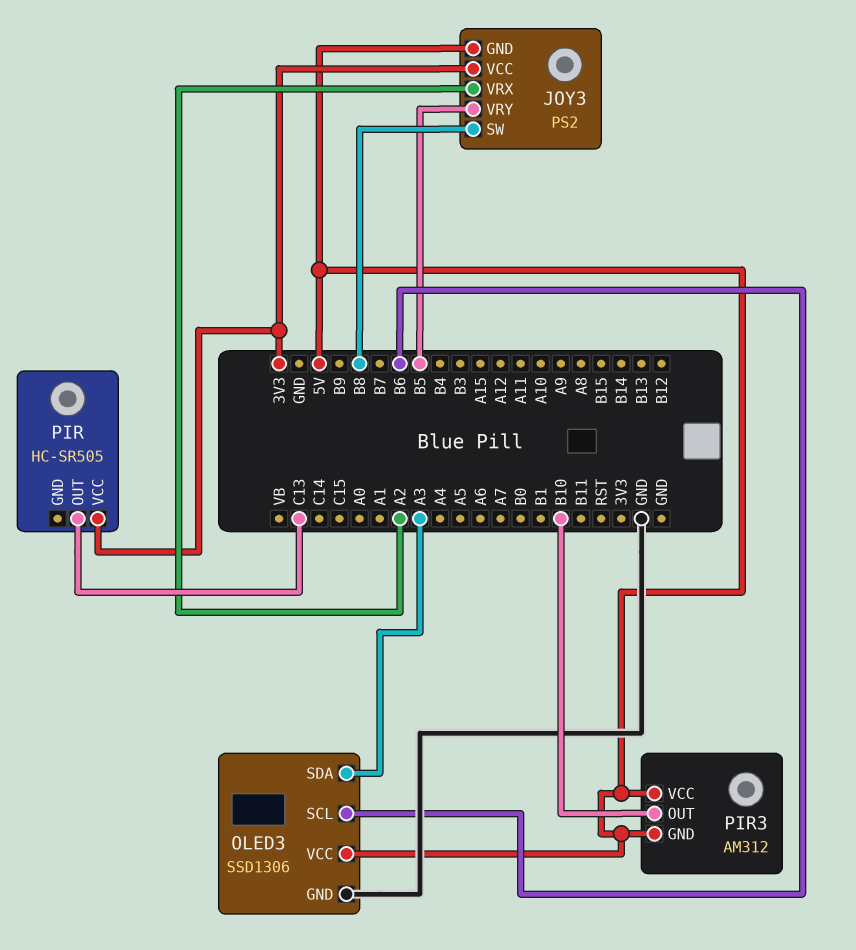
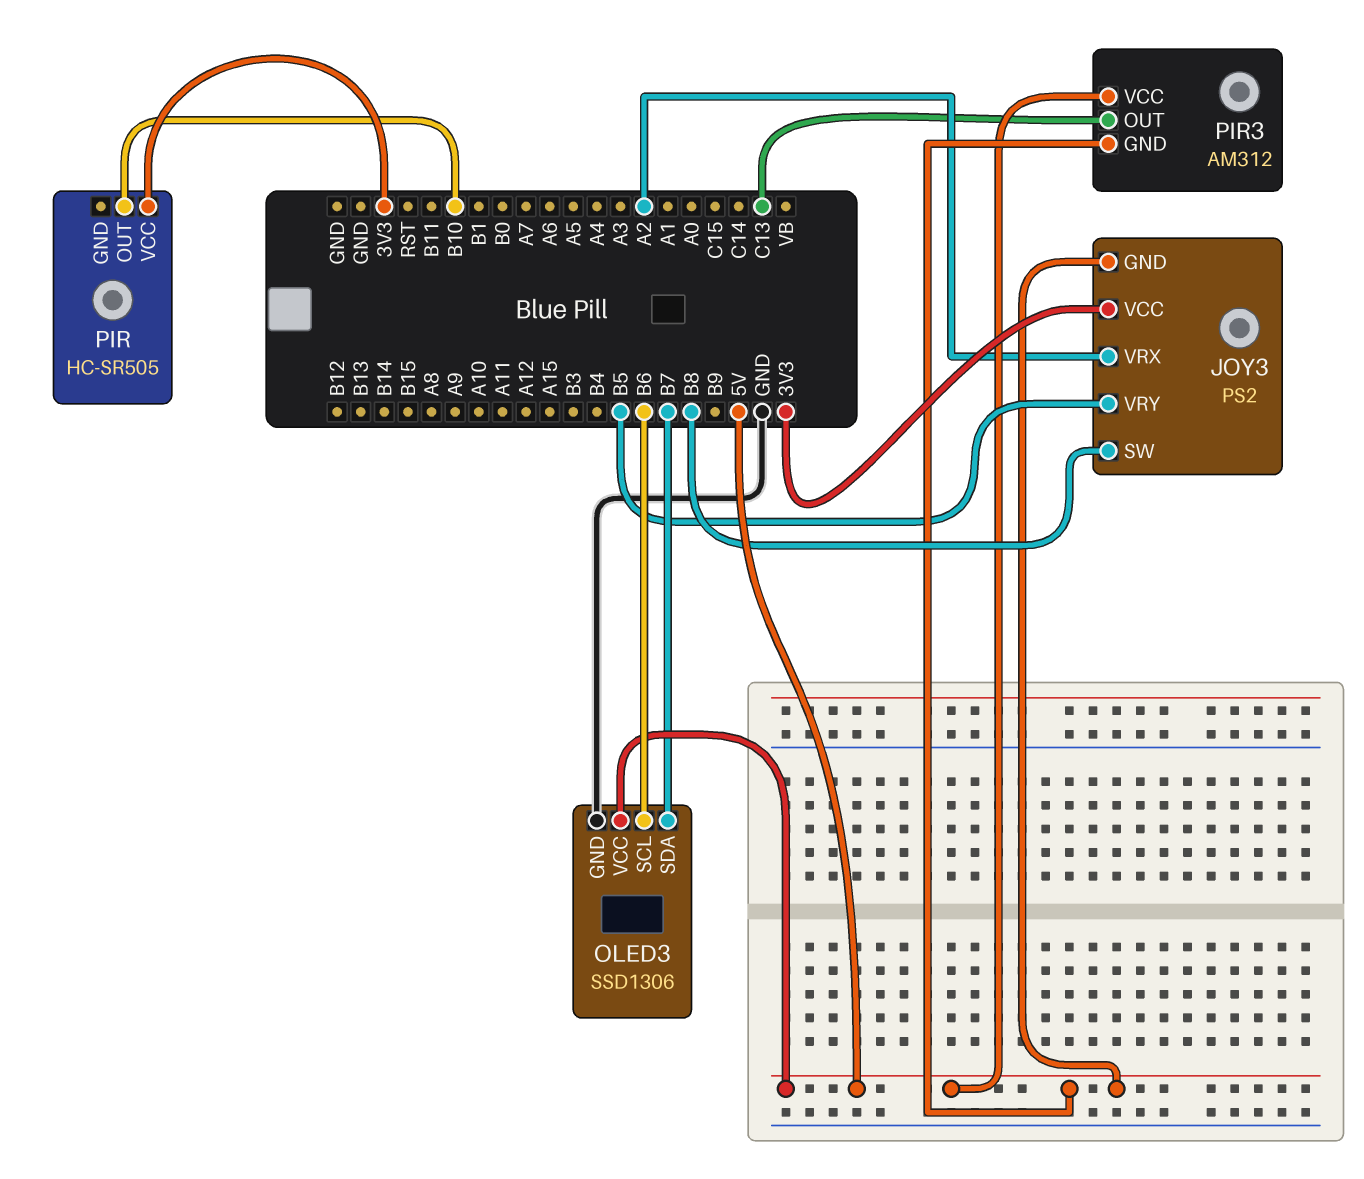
OLED3 pin SDA: A3 -> B7
PIR pin OUT: C13 -> B10
PIR3 pin OUT: B10 -> C13

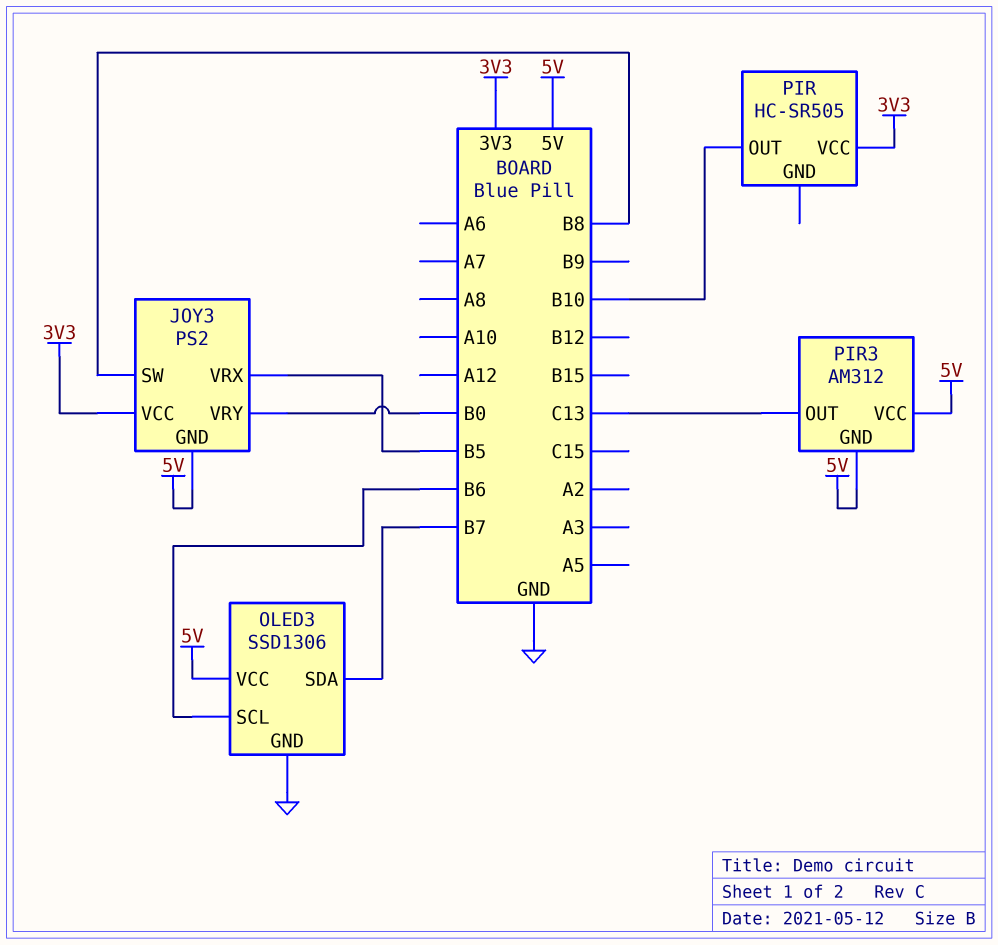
JOY3 pin VRX: A2 -> B5
JOY3 pin VRY: B5 -> B0

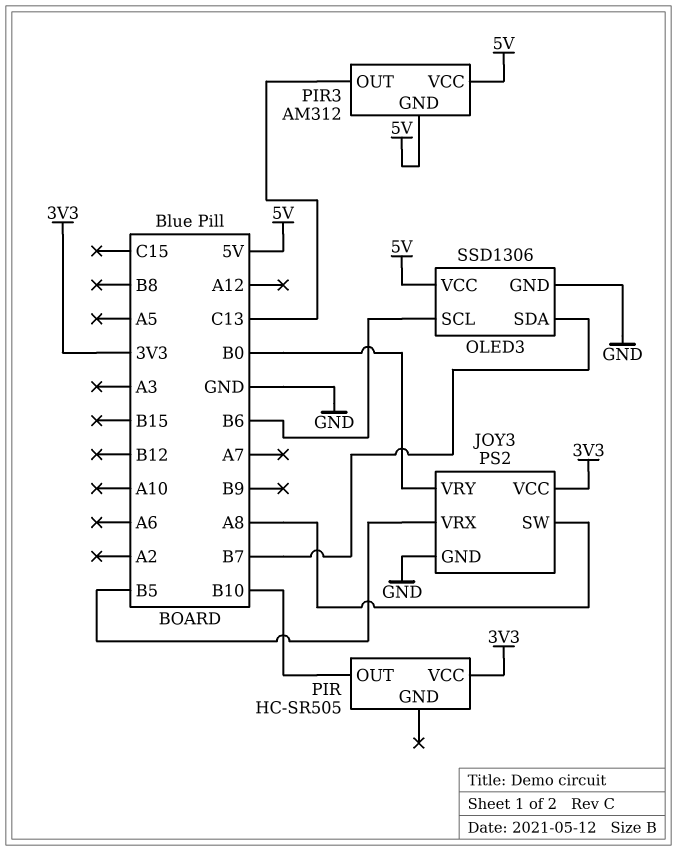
JOY3 pin GND: 5V -> GND
JOY3 pin SW: B8 -> A8

